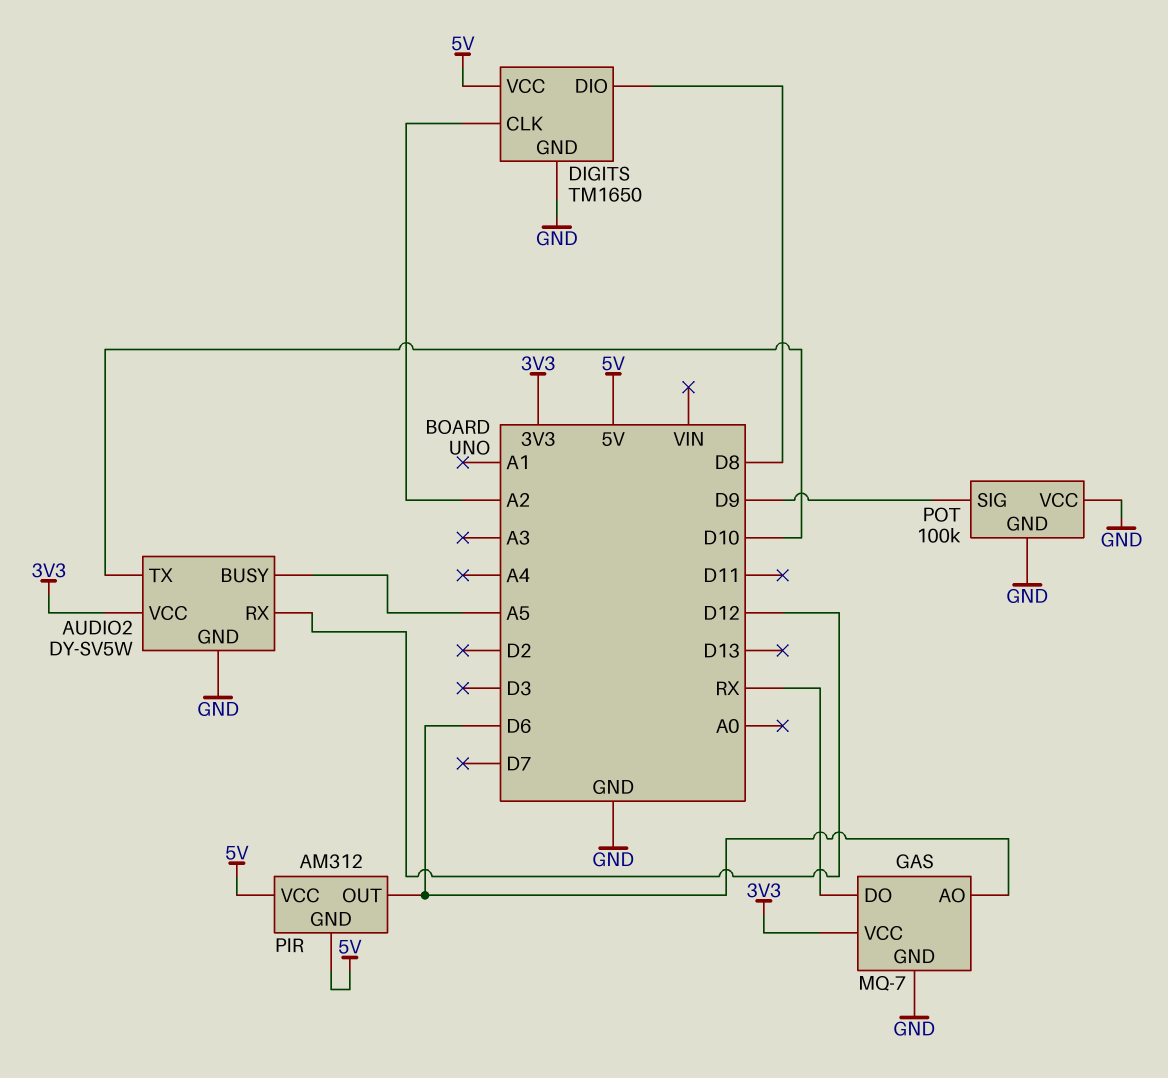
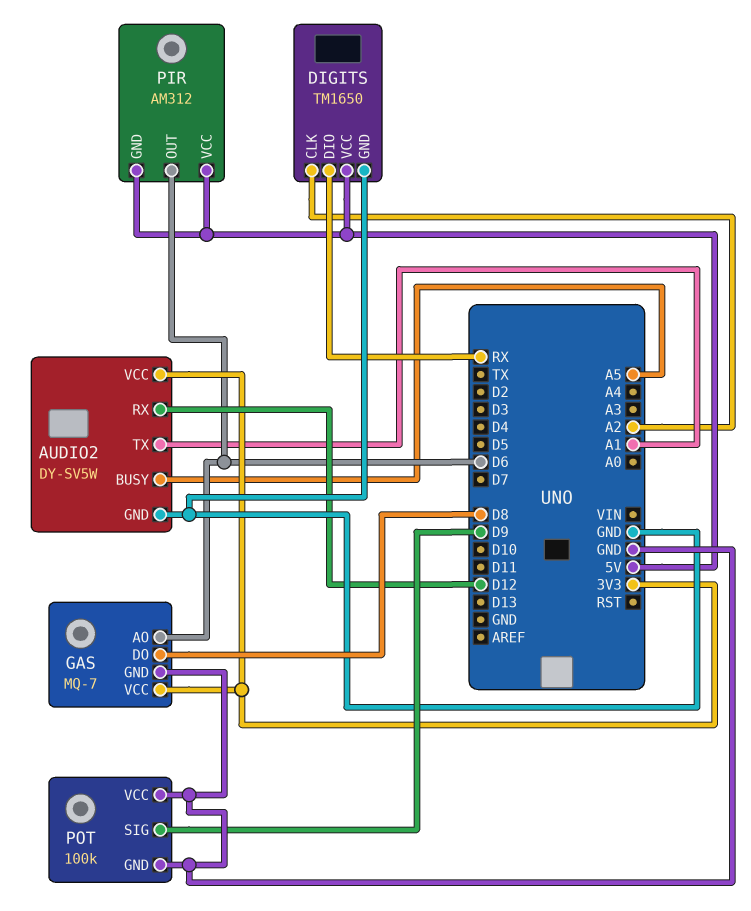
AUDIO2 pin TX: D10 -> A1
DIGITS pin DIO: D8 -> RX
GAS pin DO: RX -> D8

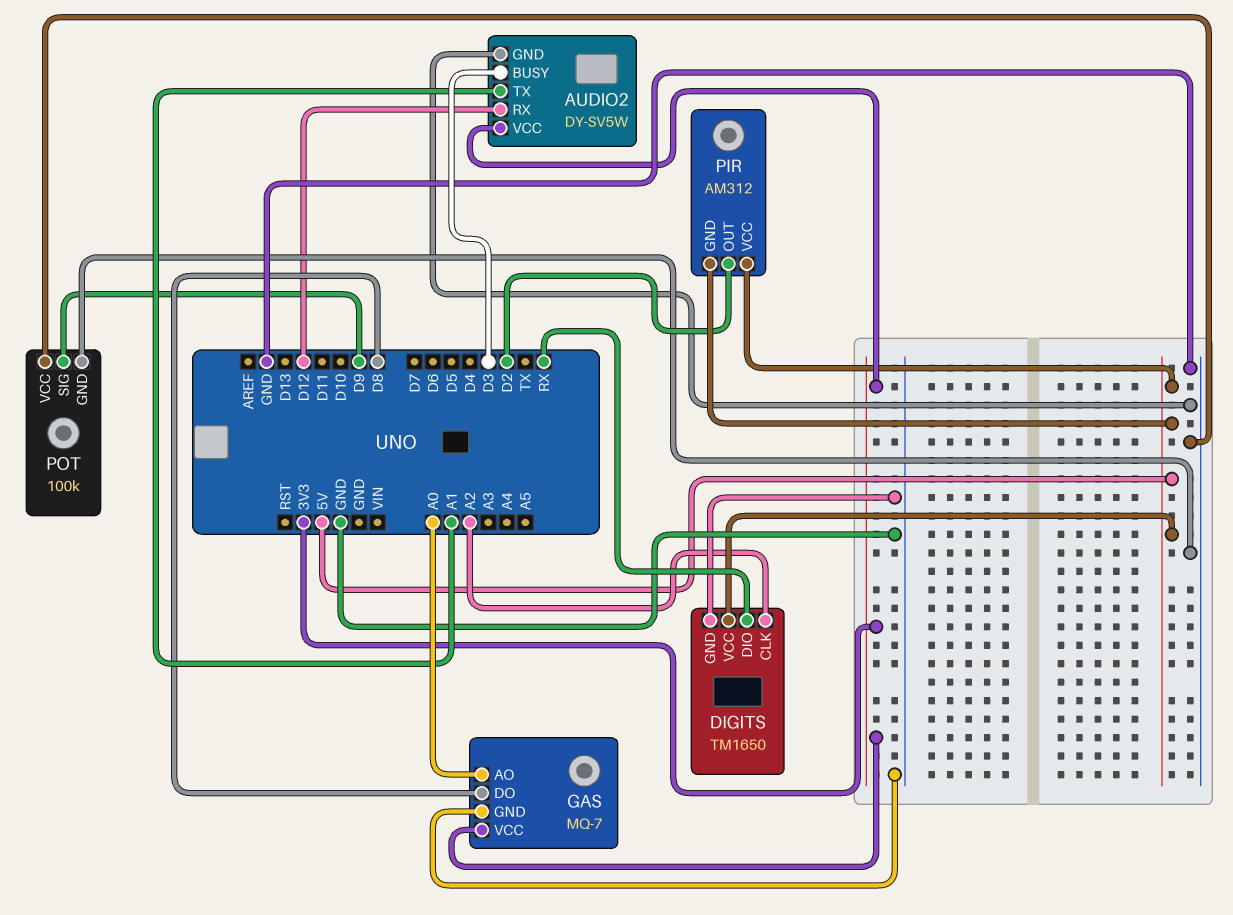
AUDIO2 pin BUSY: A5 -> D3
GAS pin AO: D6 -> A0
PIR pin OUT: D6 -> D2

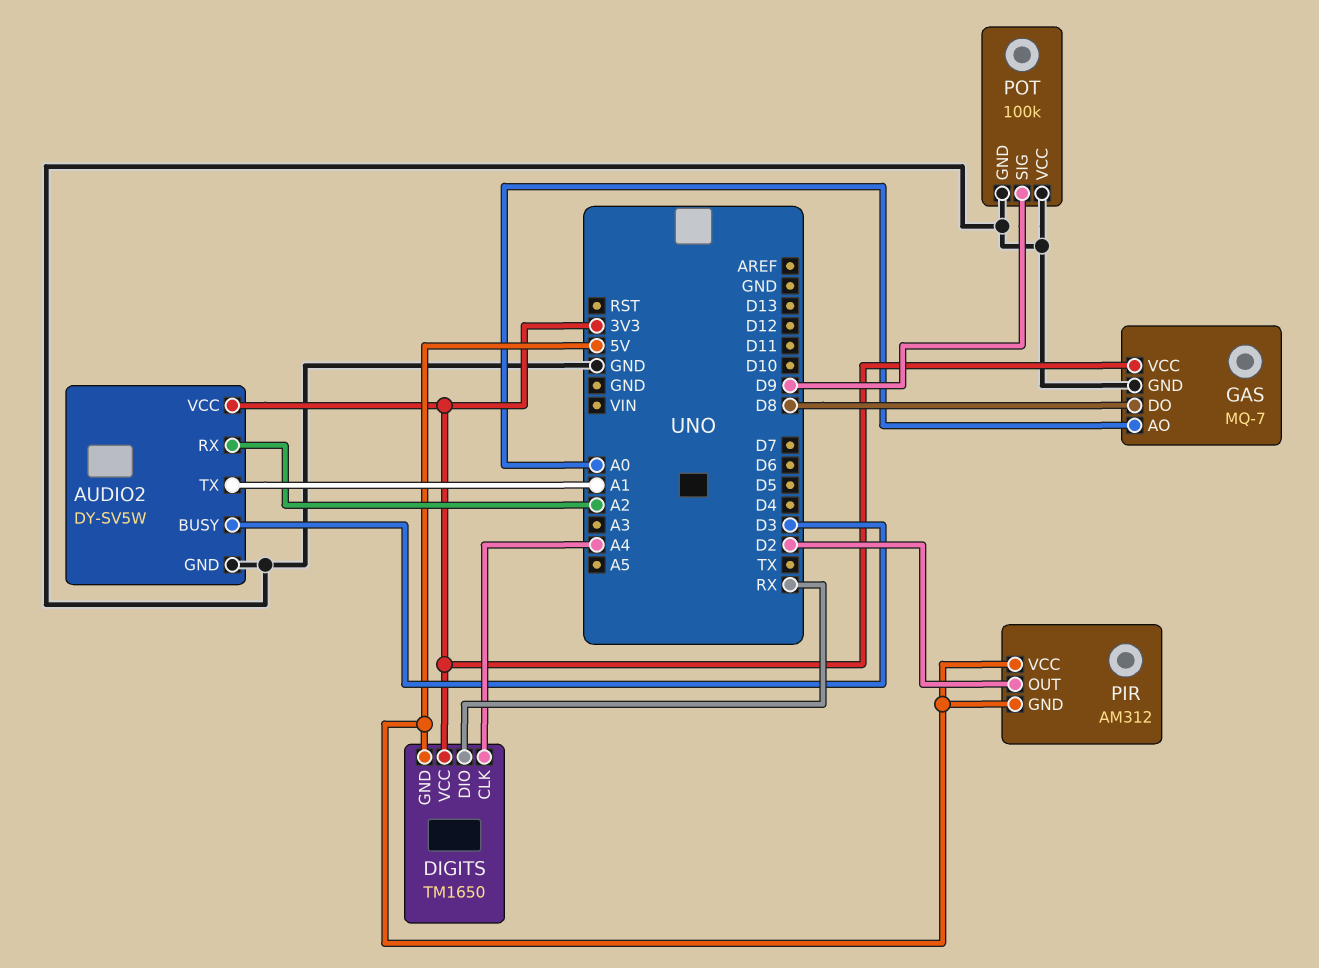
AUDIO2 pin RX: D12 -> A2
DIGITS pin CLK: A2 -> A4
DIGITS pin GND: GND -> 5V
DIGITS pin VCC: 5V -> 3V3

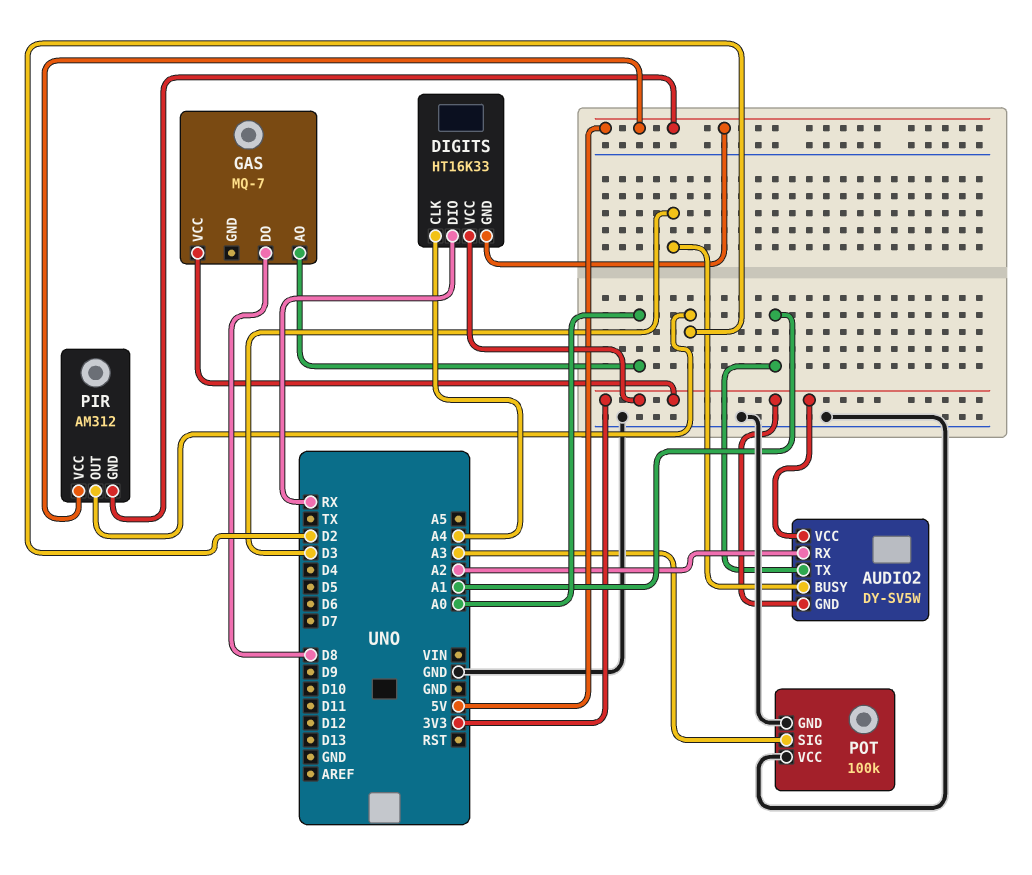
AUDIO2 pin GND: GND -> 3V3
DIGITS: TM1650 -> HT16K33
GAS pin GND: GND -> none
POT pin SIG: D9 -> A3

